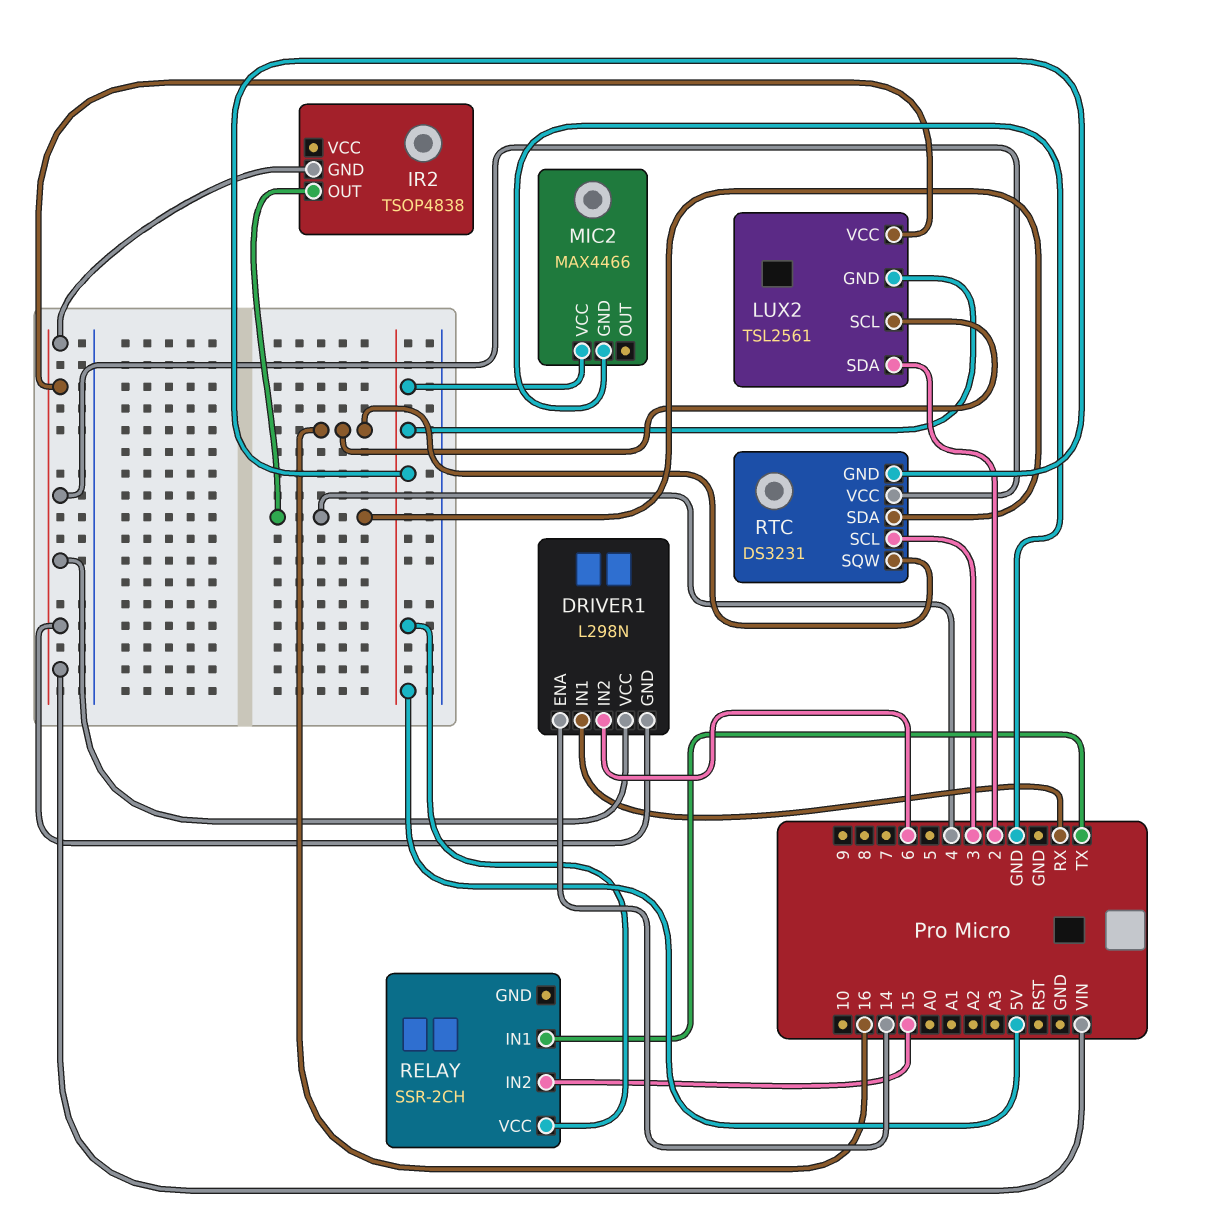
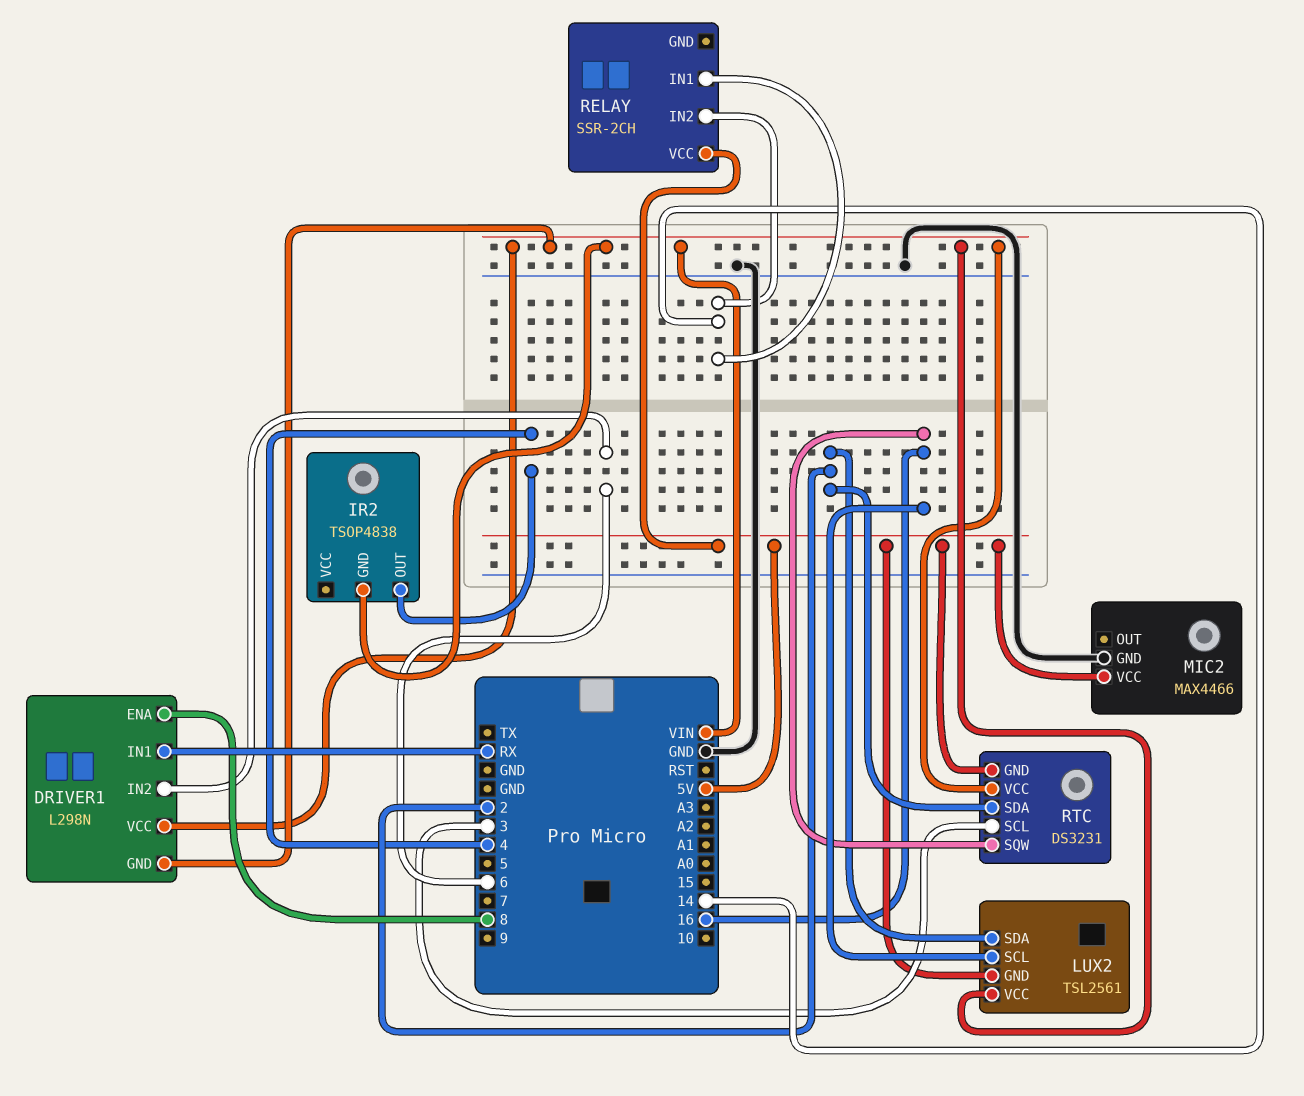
DRIVER1 pin ENA: 14 -> 8
RELAY pin IN1: TX -> 14
RELAY pin IN2: 15 -> 14
RTC pin SDA: 4 -> 2

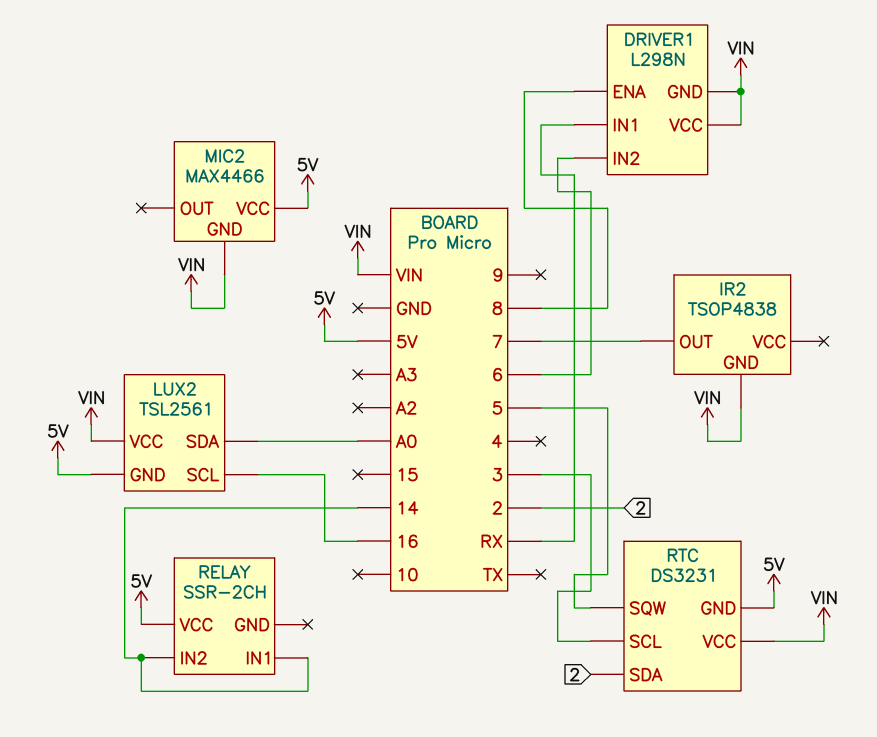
IR2 pin OUT: 4 -> 7
LUX2 pin SDA: 2 -> A0
MIC2 pin GND: GND -> VIN
RTC pin SQW: 16 -> 5

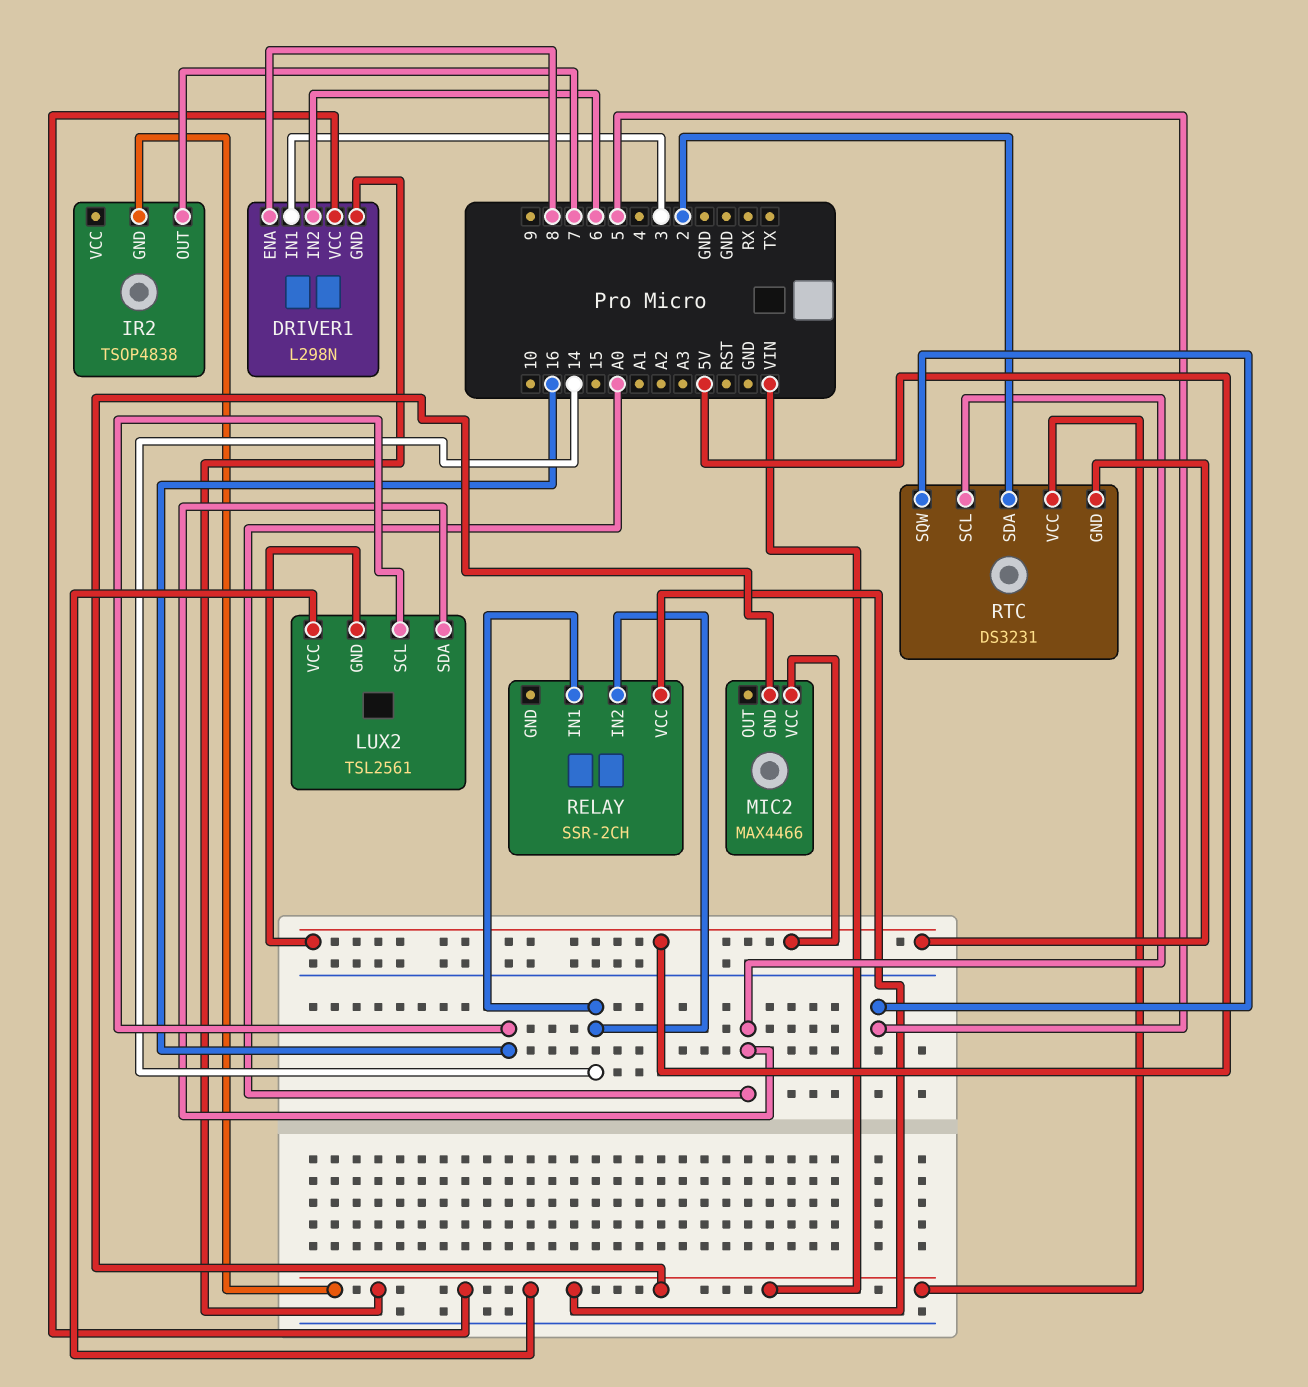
DRIVER1 pin IN1: RX -> 3
RELAY pin VCC: 5V -> VIN
RTC pin SCL: 3 -> A0

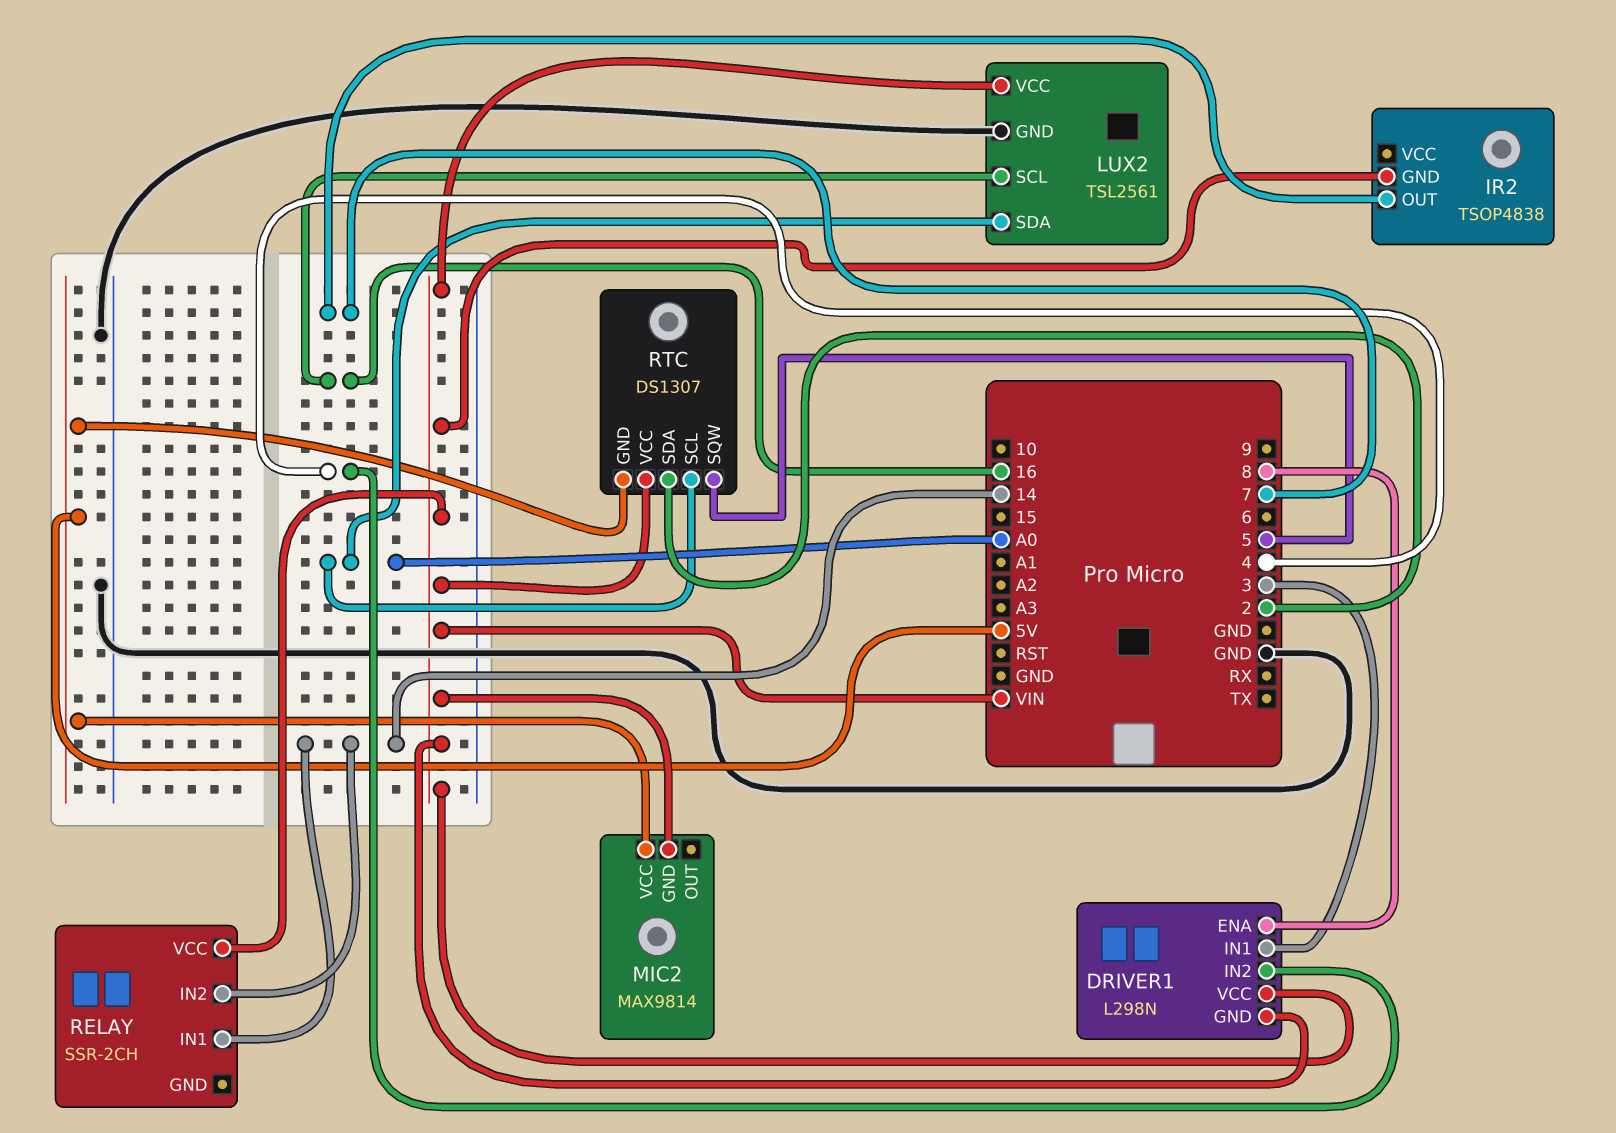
DRIVER1 pin IN2: 6 -> 4
LUX2 pin GND: 5V -> GND
MIC2: MAX4466 -> MAX9814
RTC: DS3231 -> DS1307

